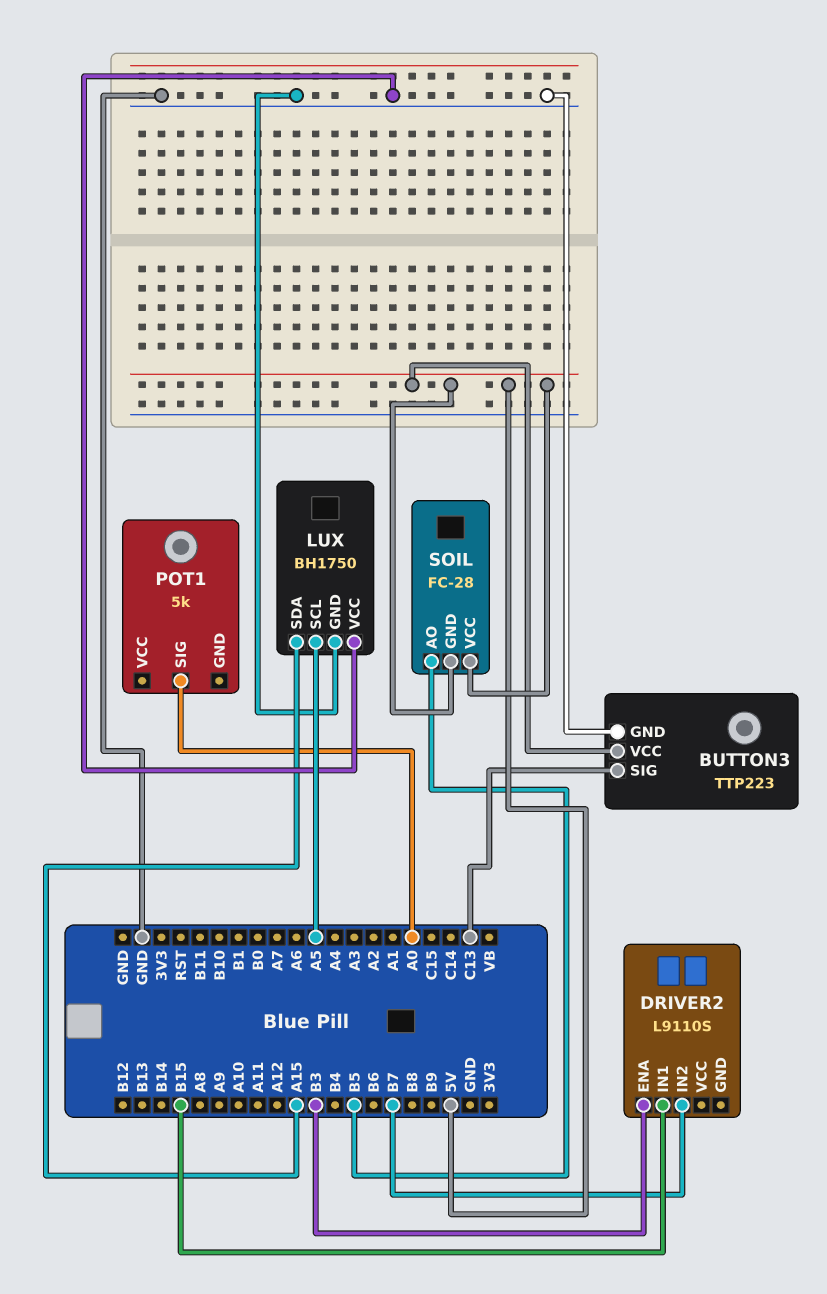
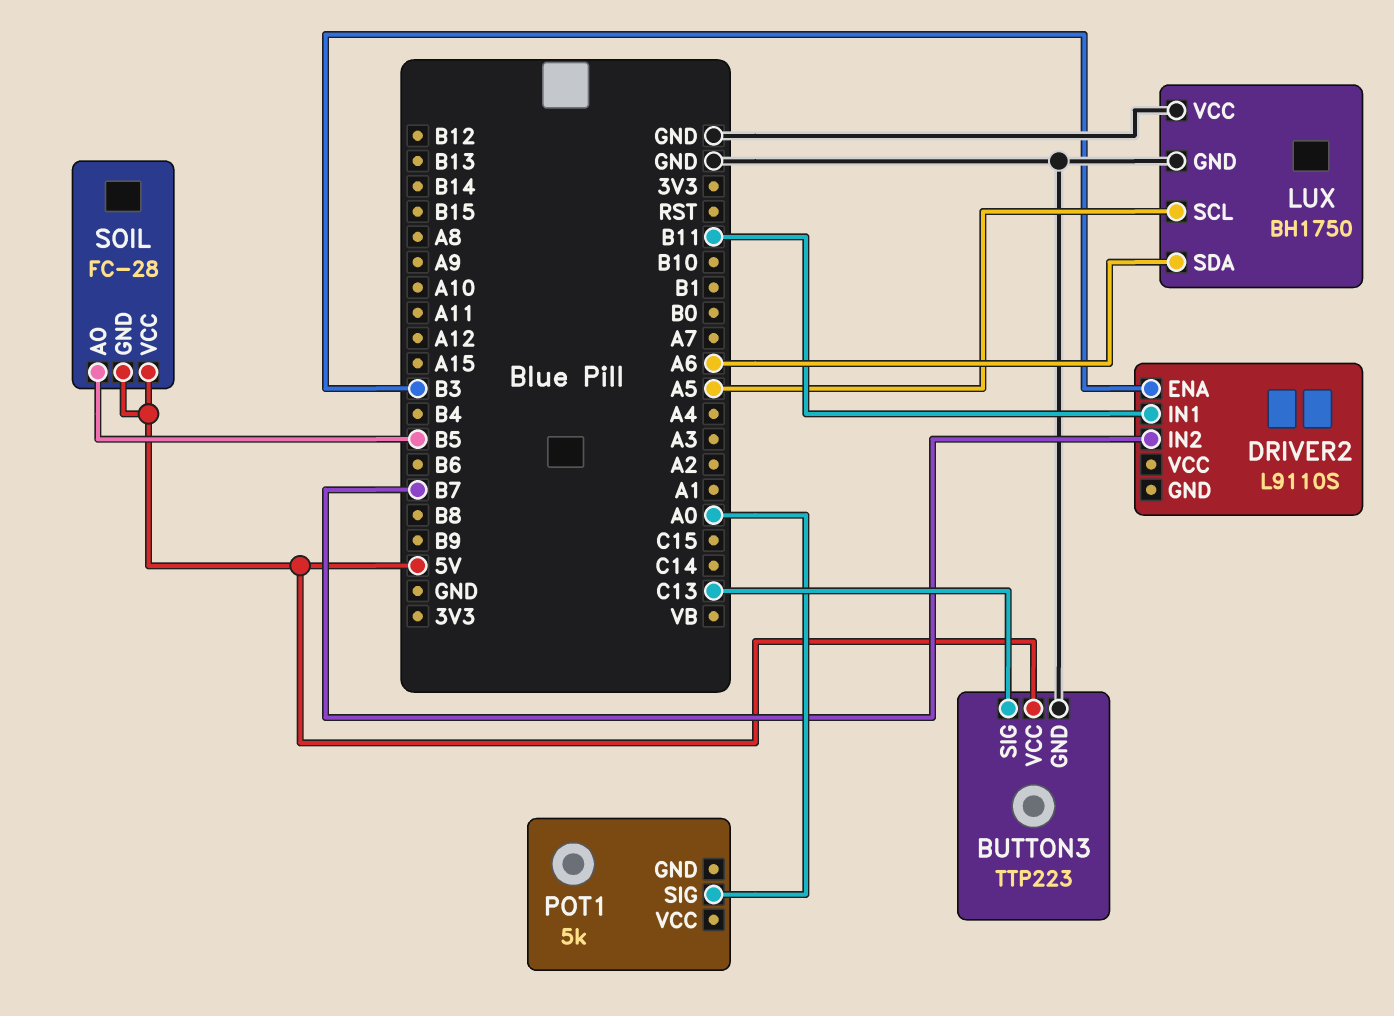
DRIVER2 pin IN1: B15 -> B11
LUX pin SDA: A15 -> A6

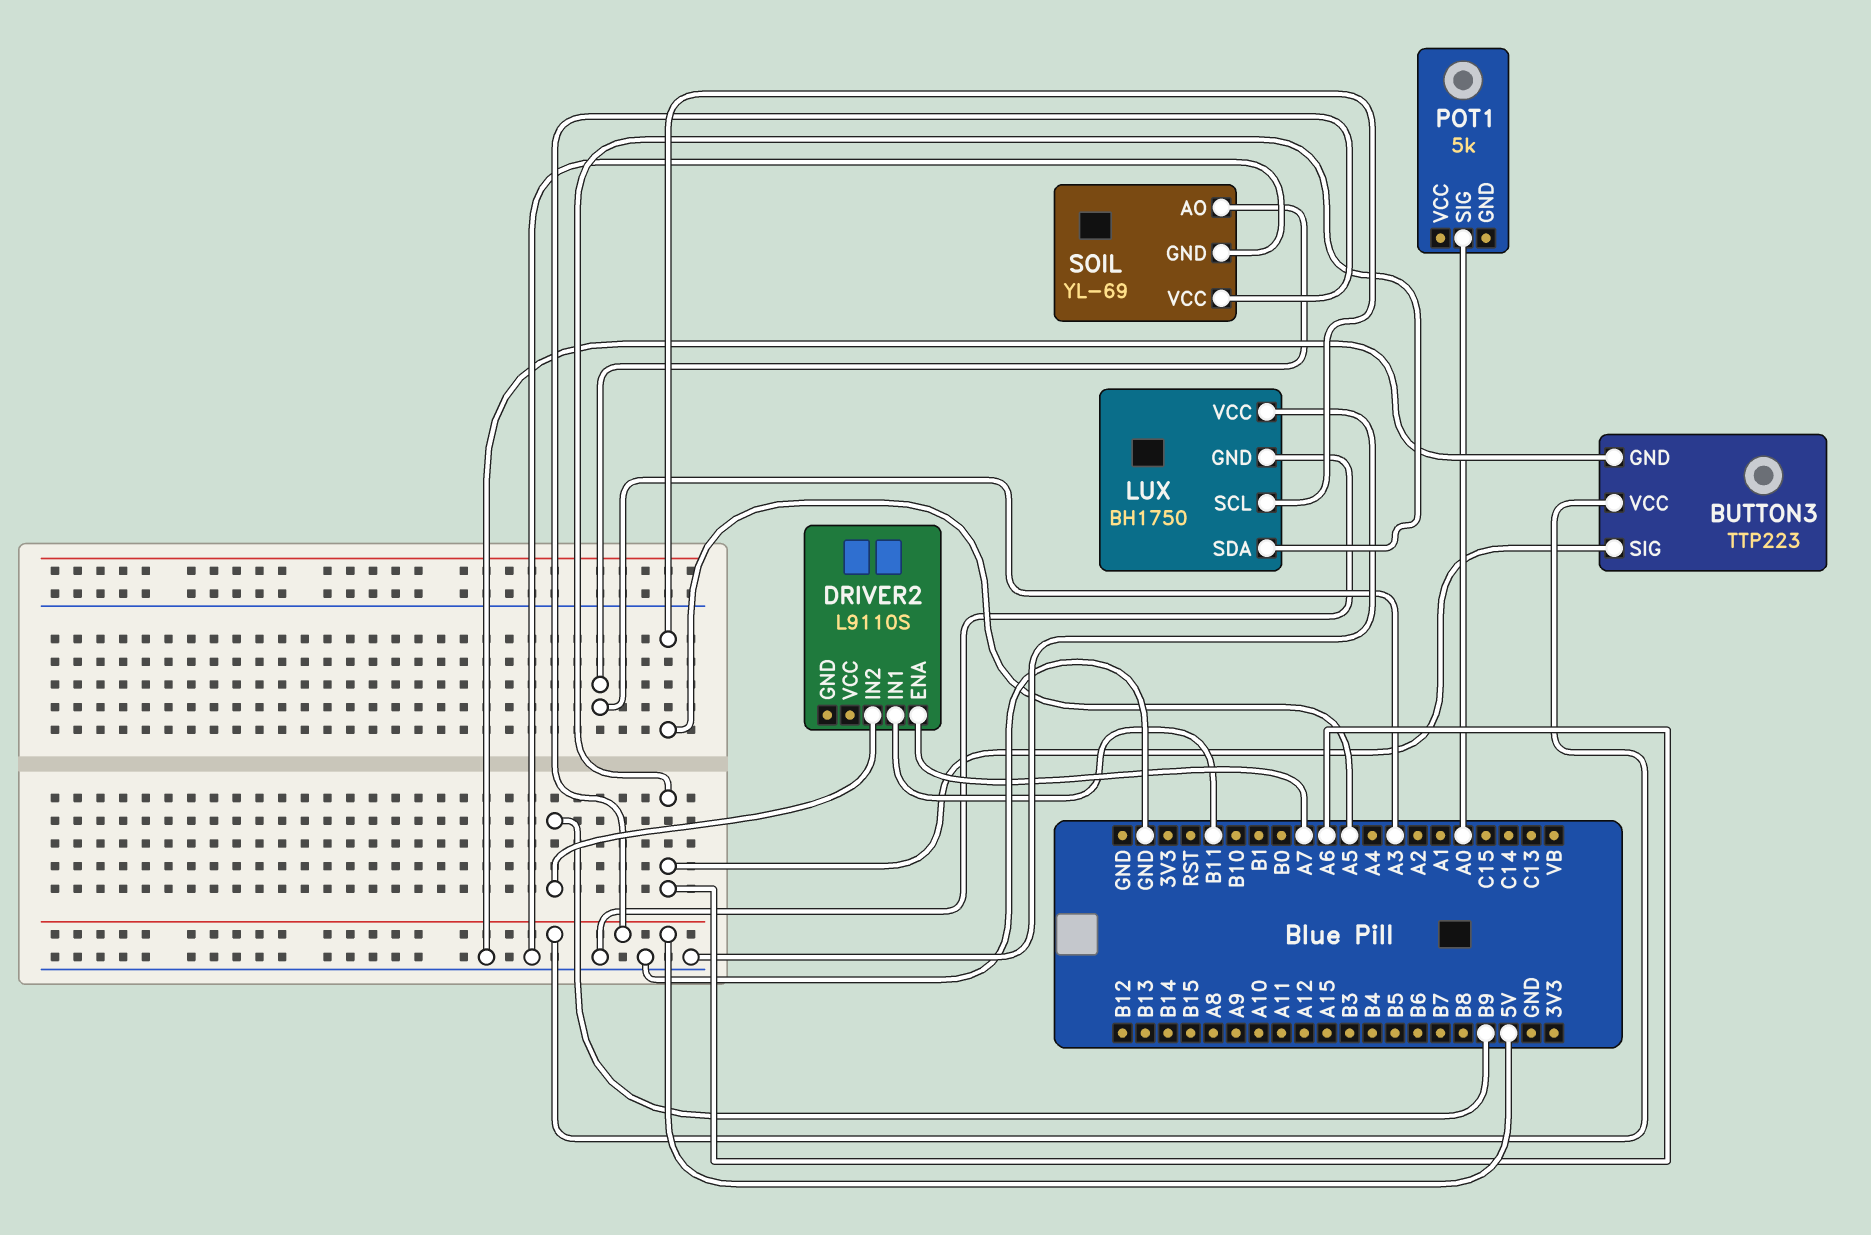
BUTTON3 pin SIG: C13 -> A6
DRIVER2 pin ENA: B3 -> A7
DRIVER2 pin IN2: B7 -> B9
SOIL: FC-28 -> YL-69
SOIL pin AO: B5 -> A3
SOIL pin GND: 5V -> GND

